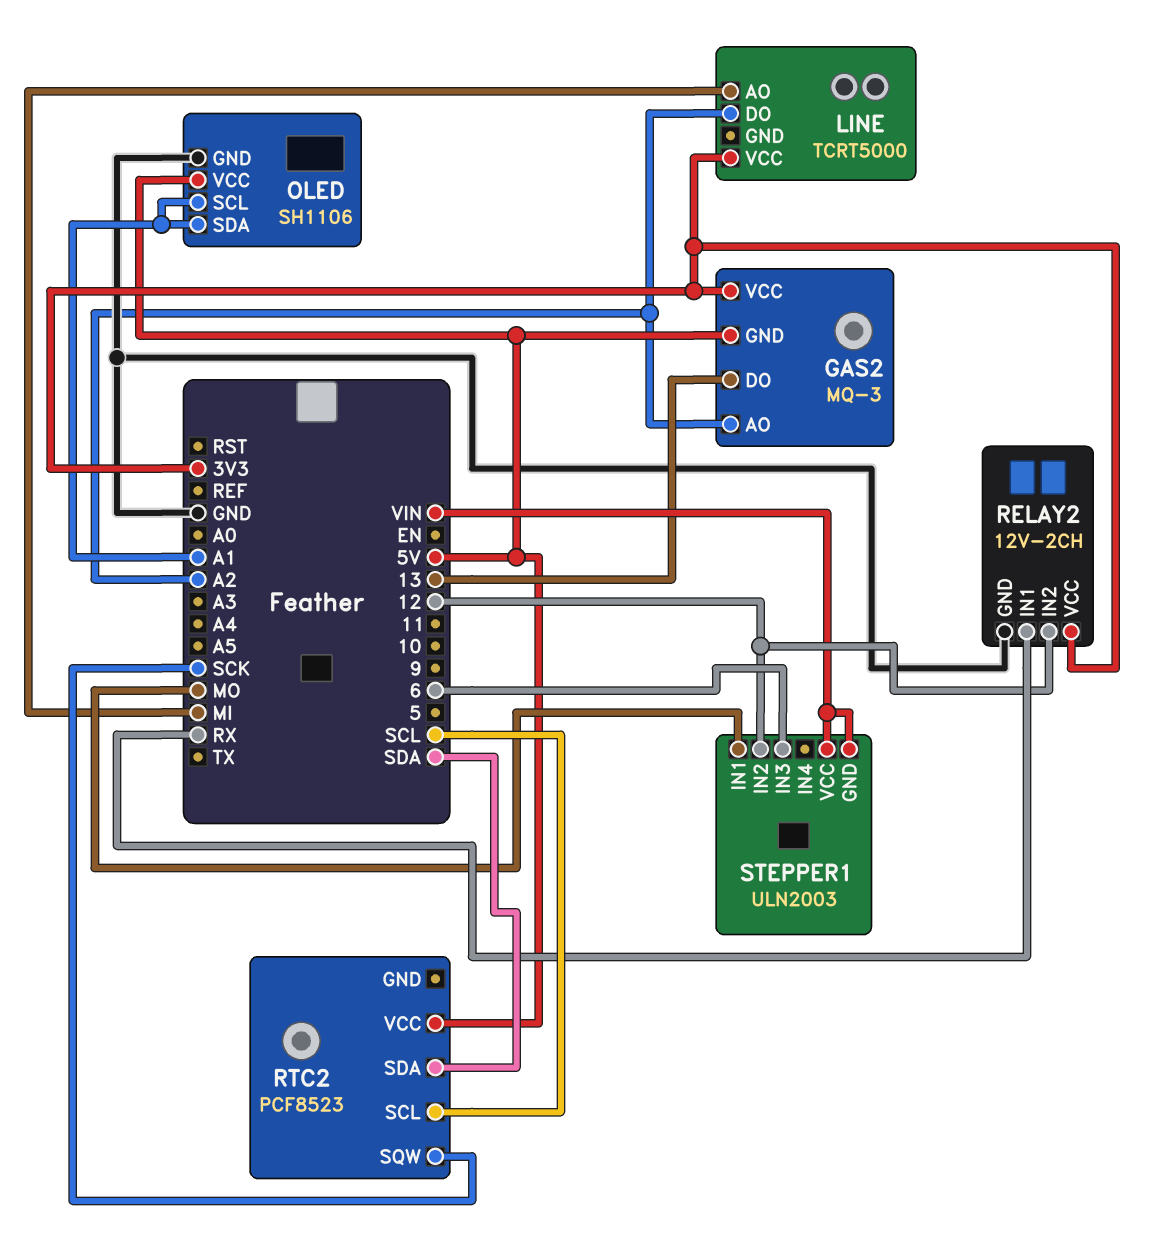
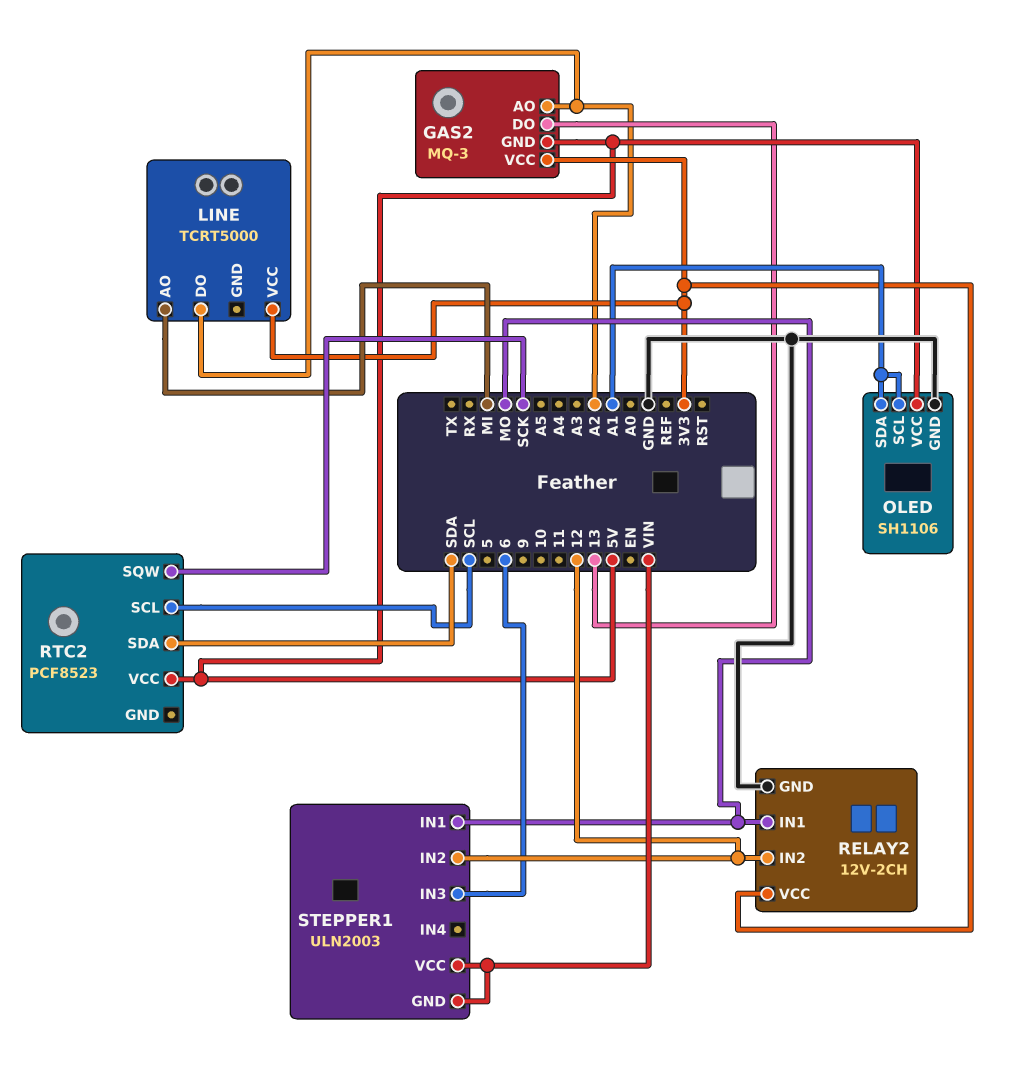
RELAY2 pin IN1: RX -> MO

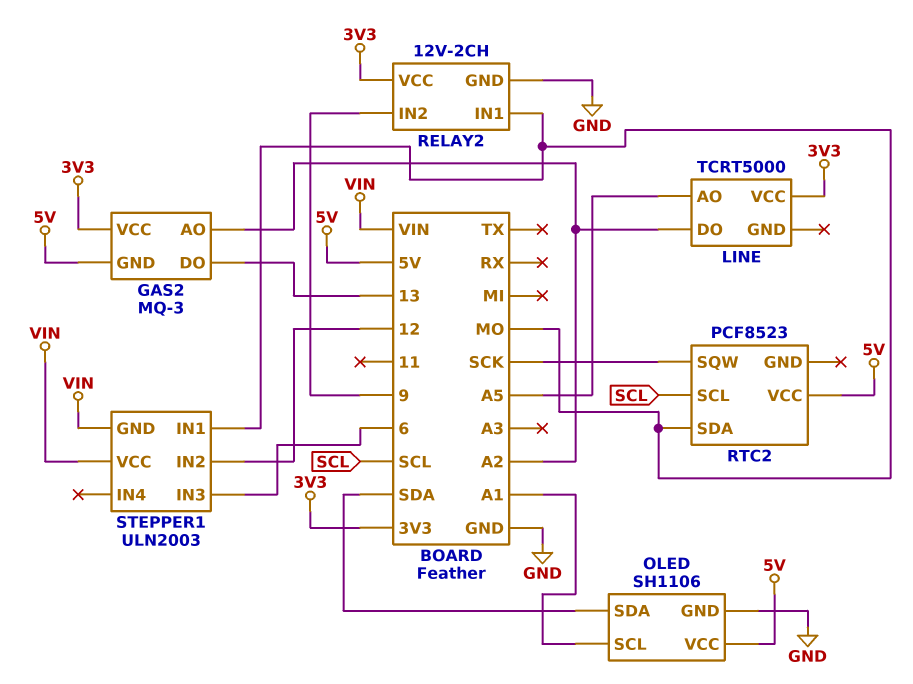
LINE pin AO: MI -> A5
OLED pin SDA: A1 -> SDA
RELAY2 pin IN2: 12 -> 9
RTC2 pin SDA: SDA -> MO

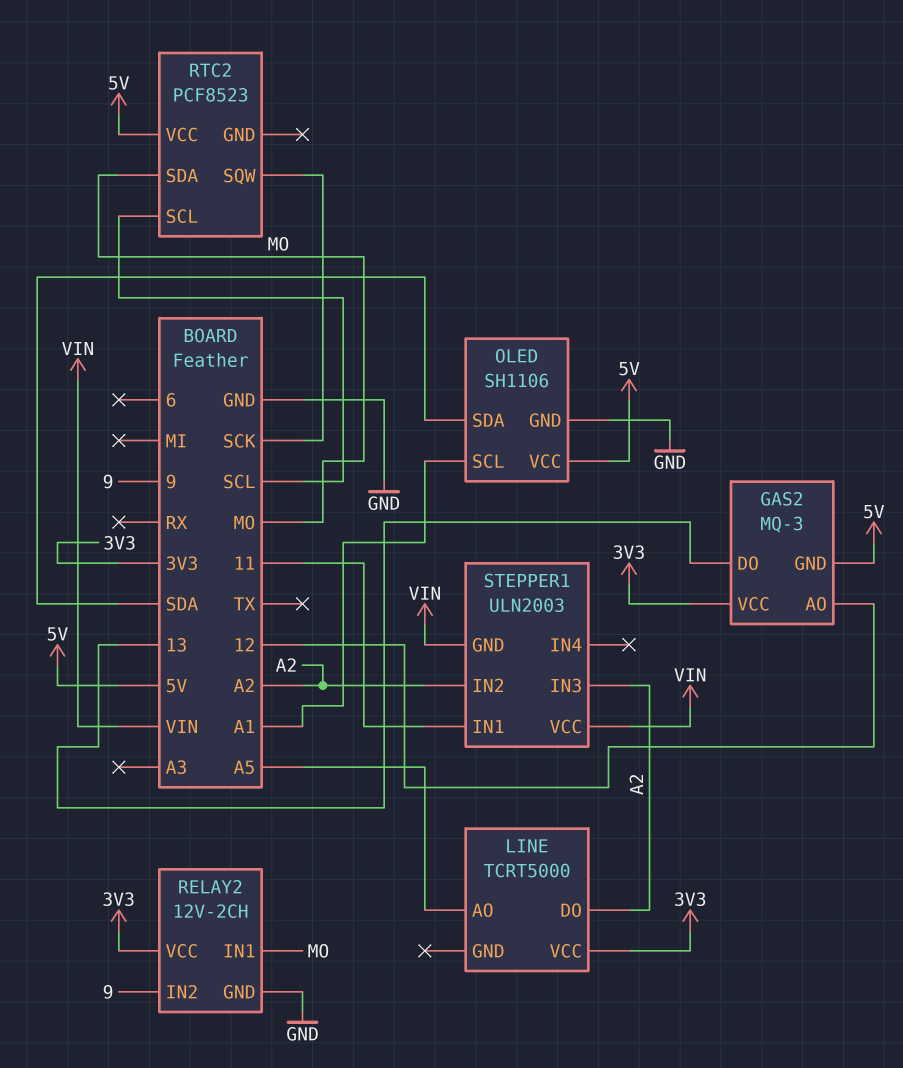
GAS2 pin AO: A2 -> 12
STEPPER1 pin IN1: MO -> 11
STEPPER1 pin IN2: 12 -> A2
STEPPER1 pin IN3: 6 -> A2

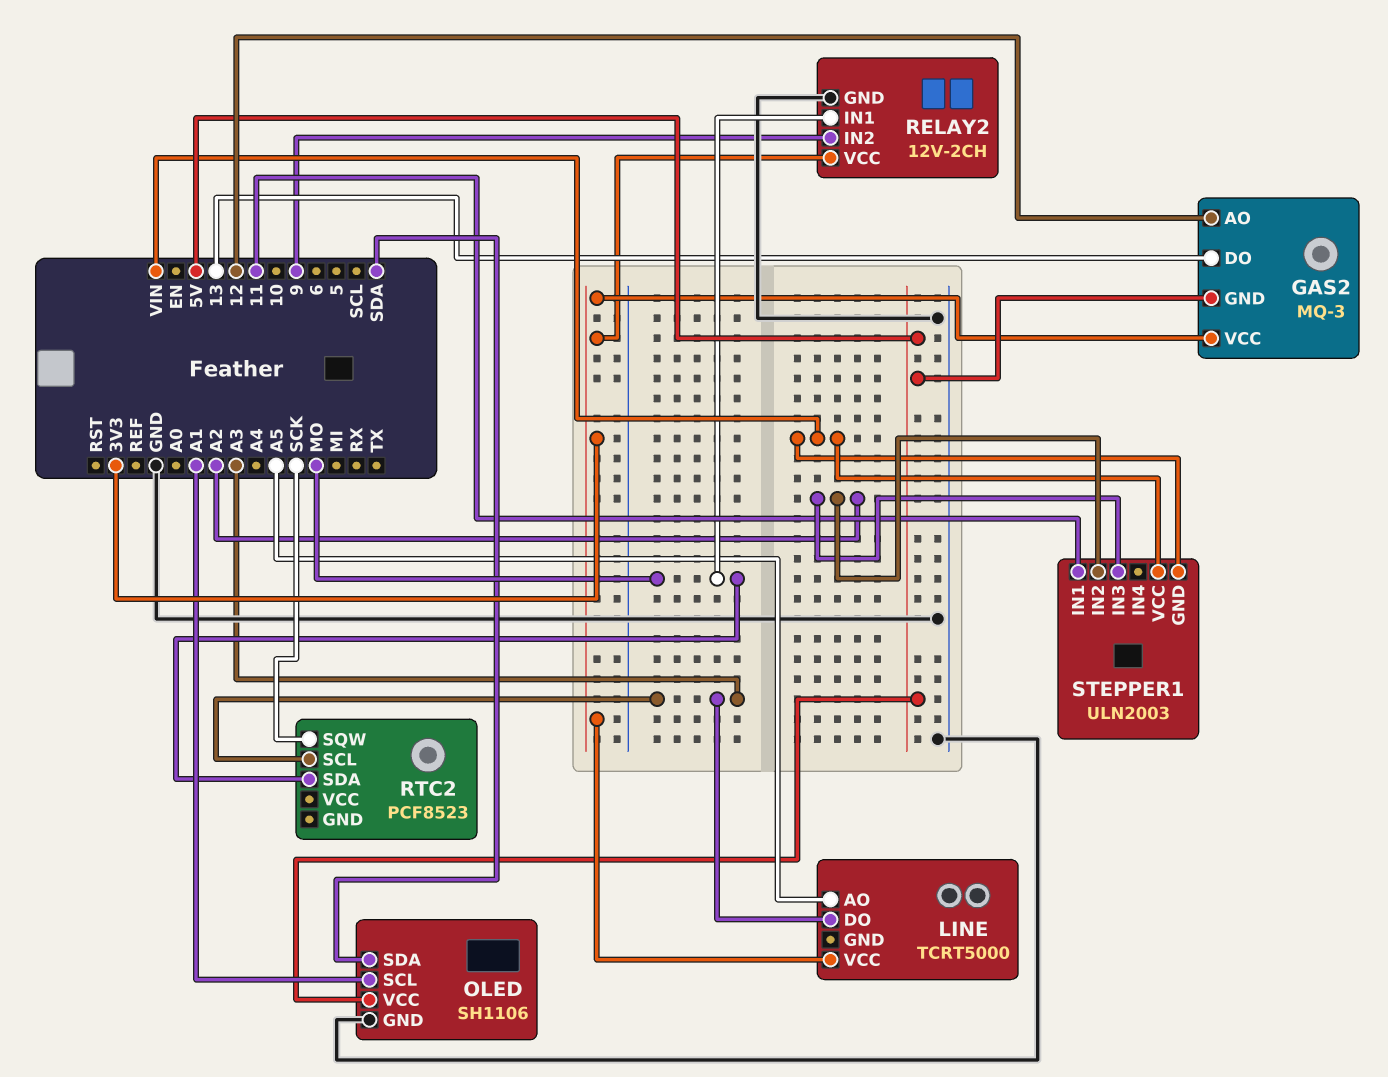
LINE pin DO: A2 -> A3
RTC2 pin SCL: SCL -> A3
RTC2 pin VCC: 5V -> none

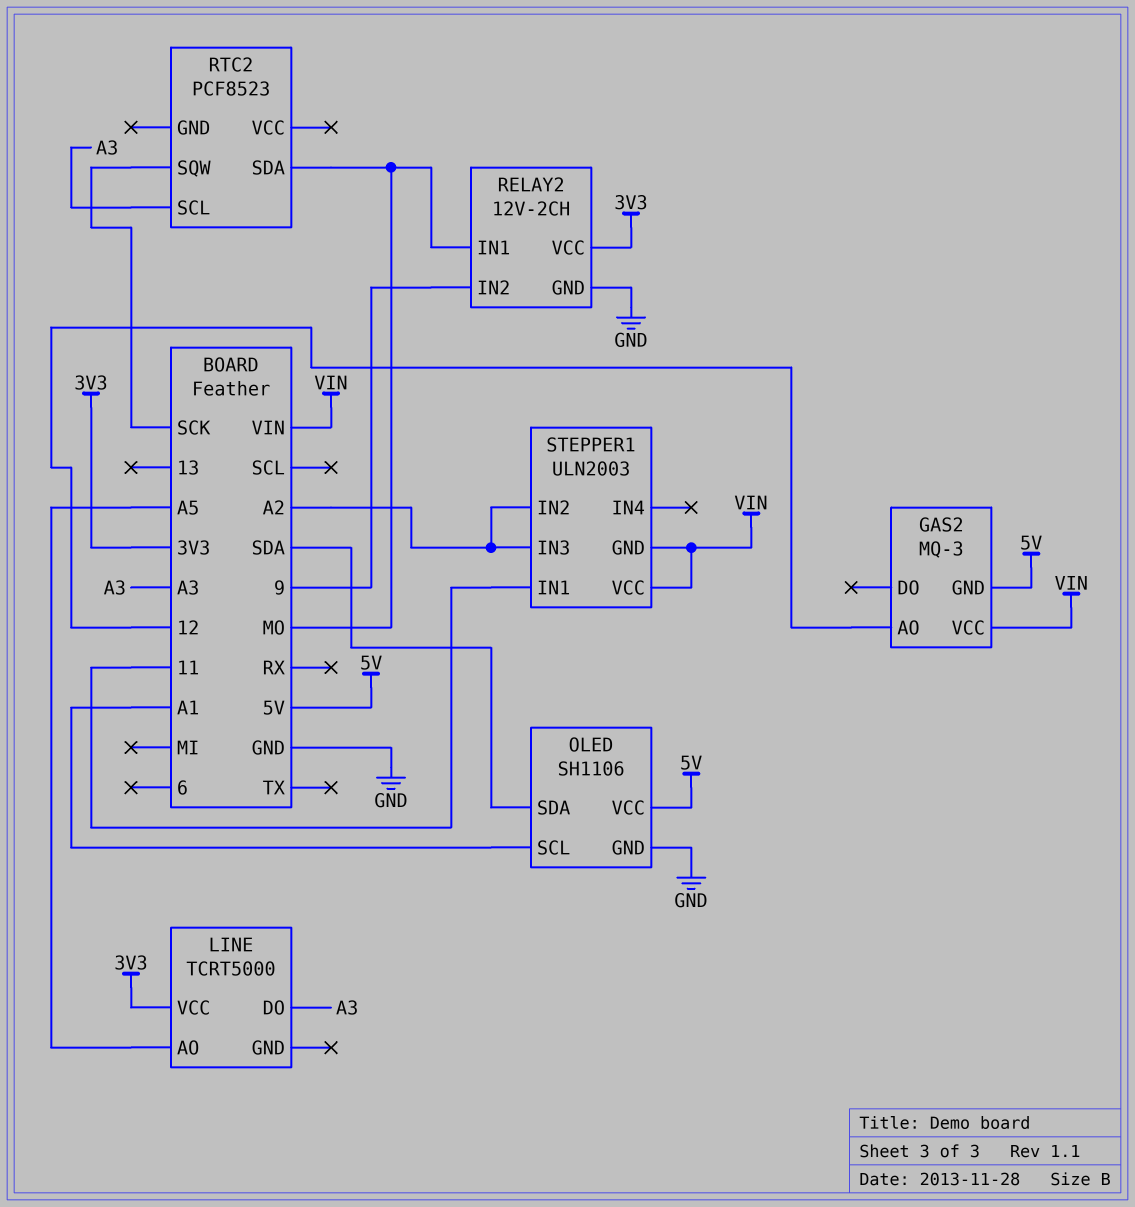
GAS2 pin DO: 13 -> none
GAS2 pin VCC: 3V3 -> VIN

